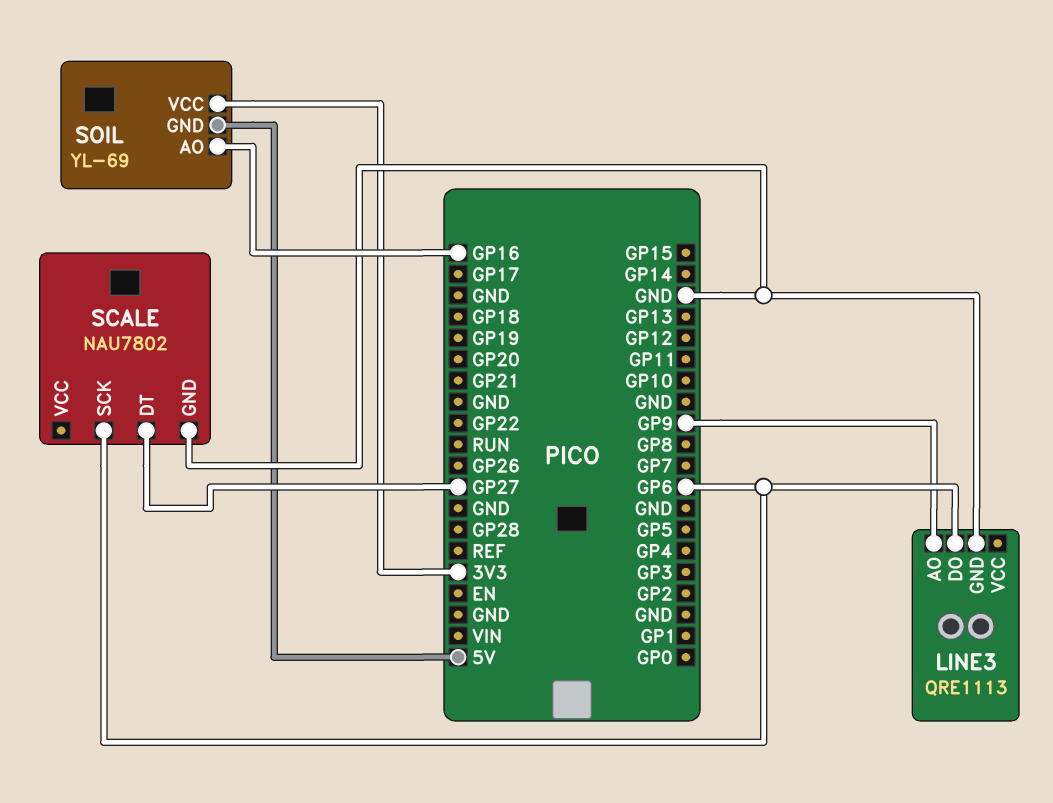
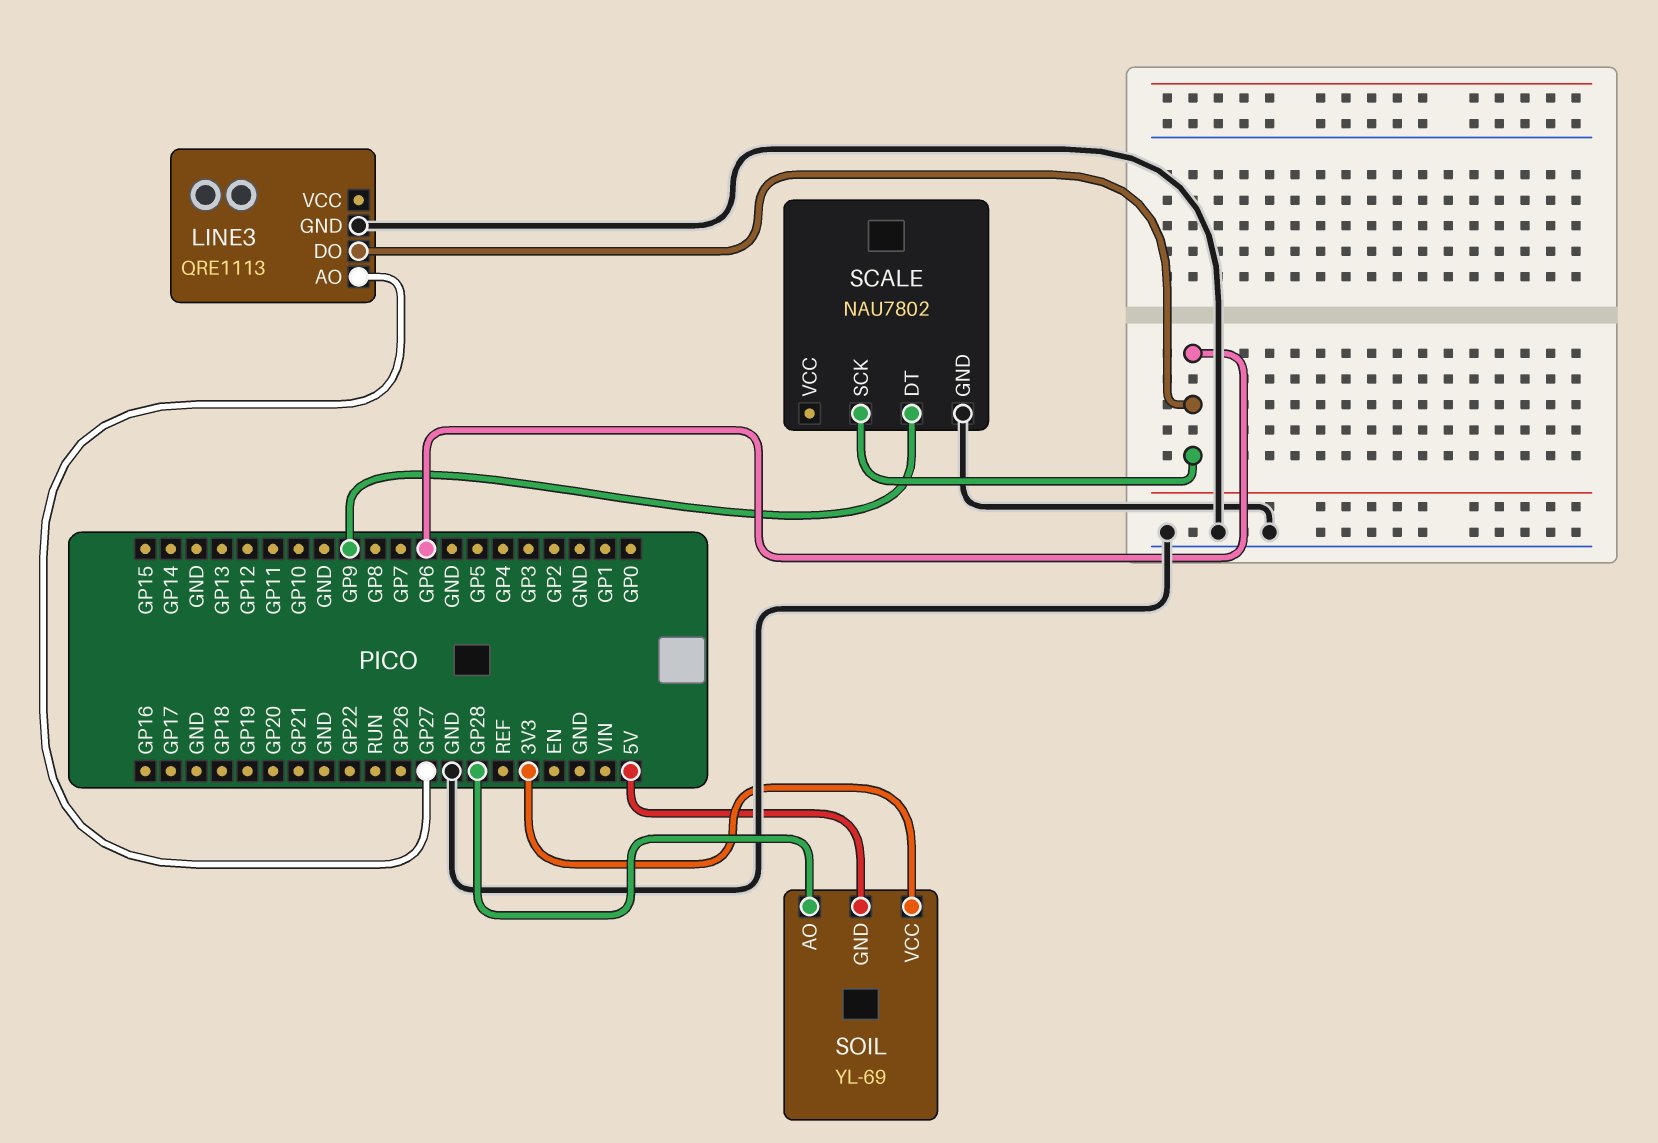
LINE3 pin AO: GP9 -> GP27
SCALE pin DT: GP27 -> GP9
SOIL pin AO: GP16 -> GP28

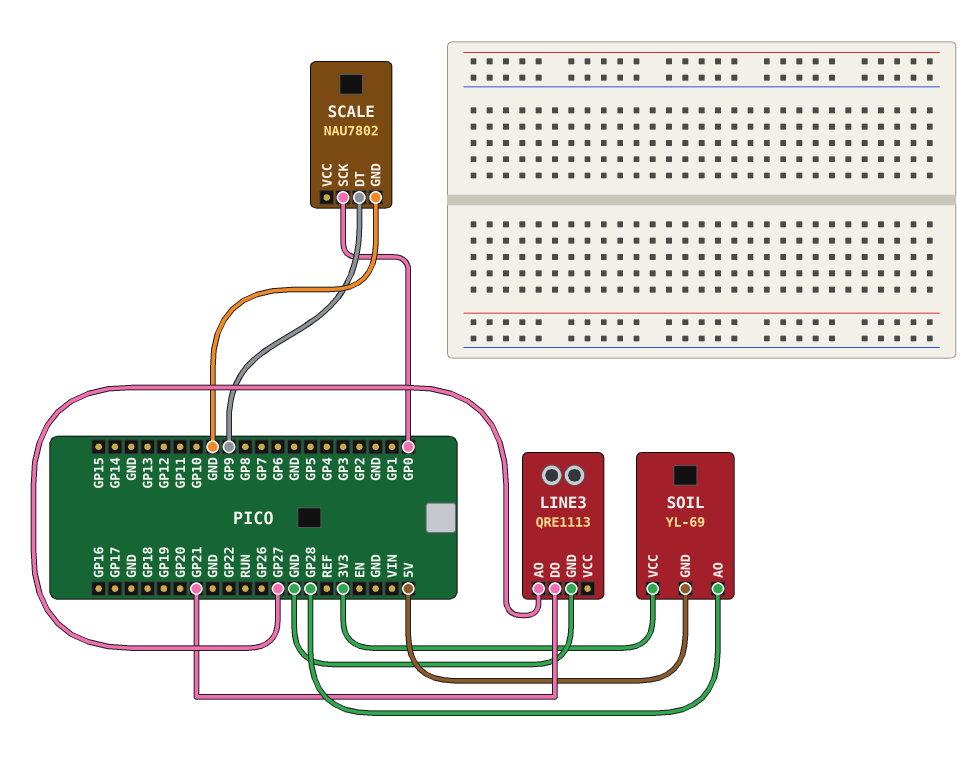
LINE3 pin DO: GP6 -> GP21
SCALE pin SCK: GP6 -> GP0

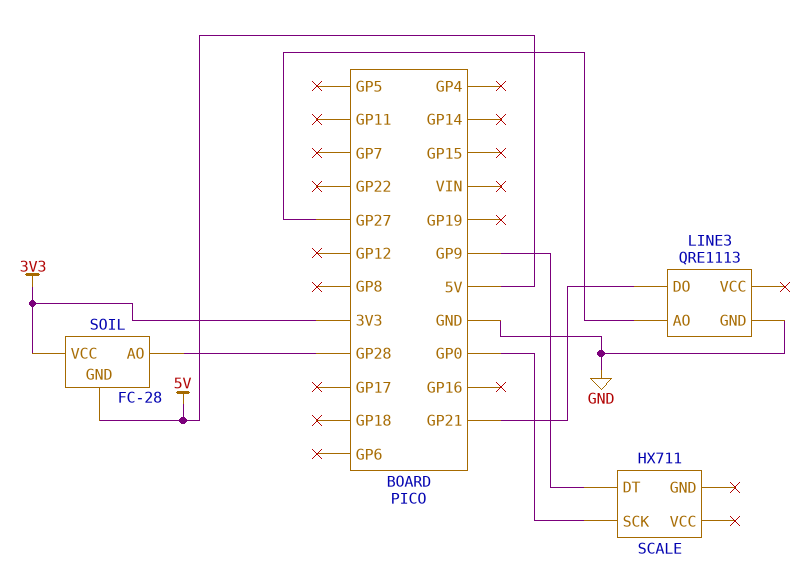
SCALE: NAU7802 -> HX711
SCALE pin GND: GND -> none
SOIL: YL-69 -> FC-28

